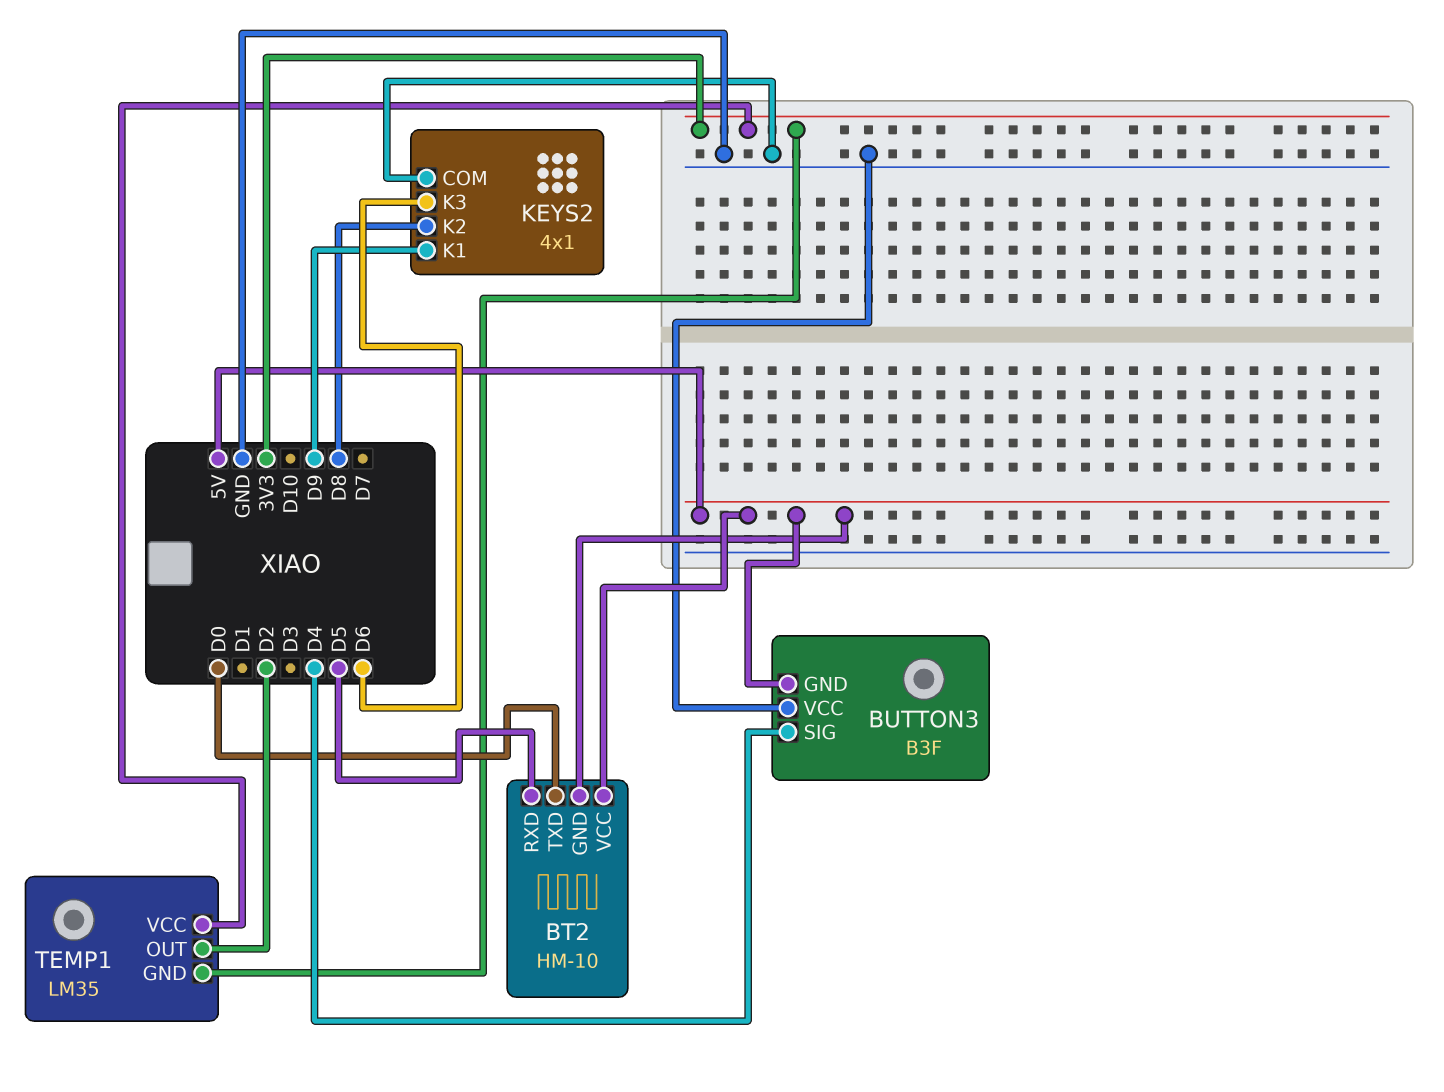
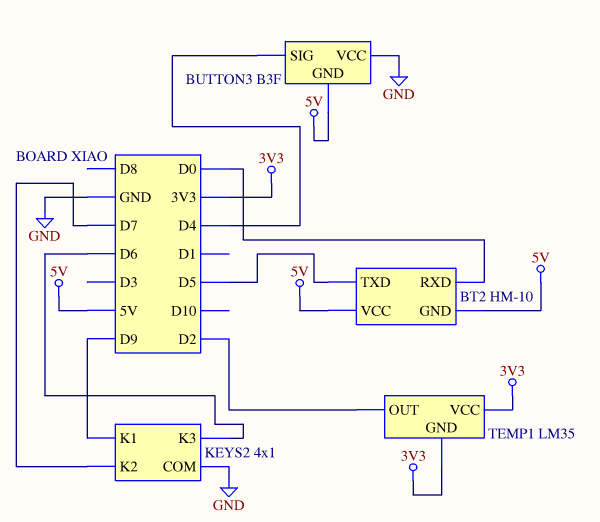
BT2 pin RXD: D5 -> D0
BT2 pin TXD: D0 -> D5
KEYS2 pin K2: D8 -> D7

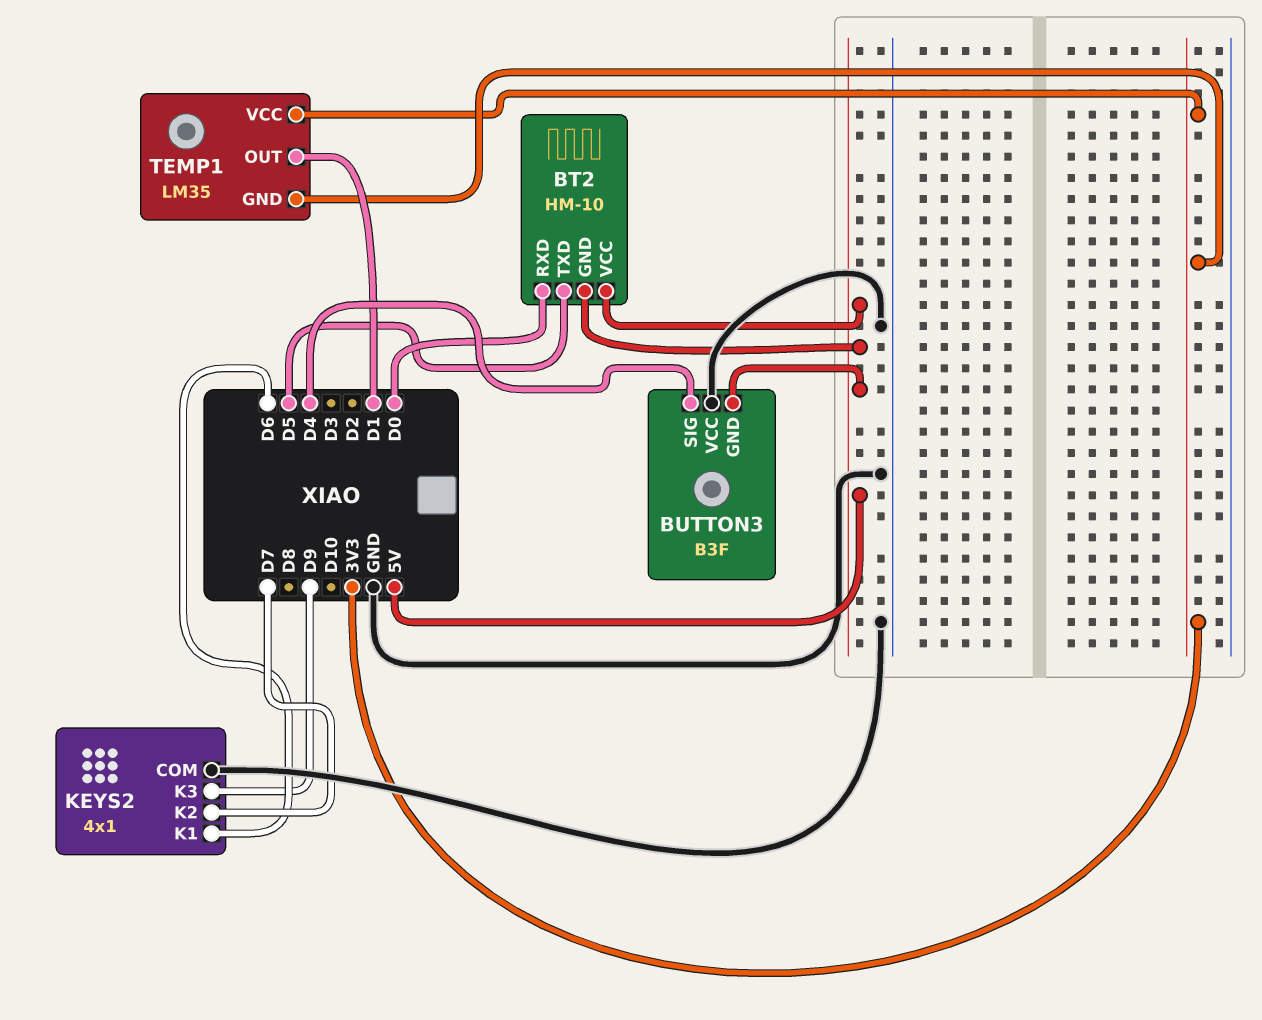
KEYS2 pin K1: D9 -> D6
KEYS2 pin K3: D6 -> D9
TEMP1 pin OUT: D2 -> D1

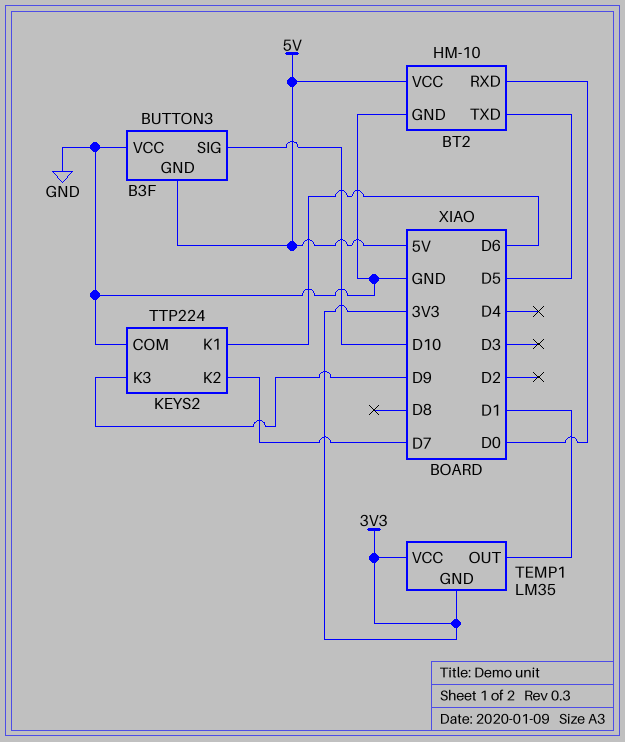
BT2 pin GND: 5V -> GND
BUTTON3 pin SIG: D4 -> D10
KEYS2: 4x1 -> TTP224

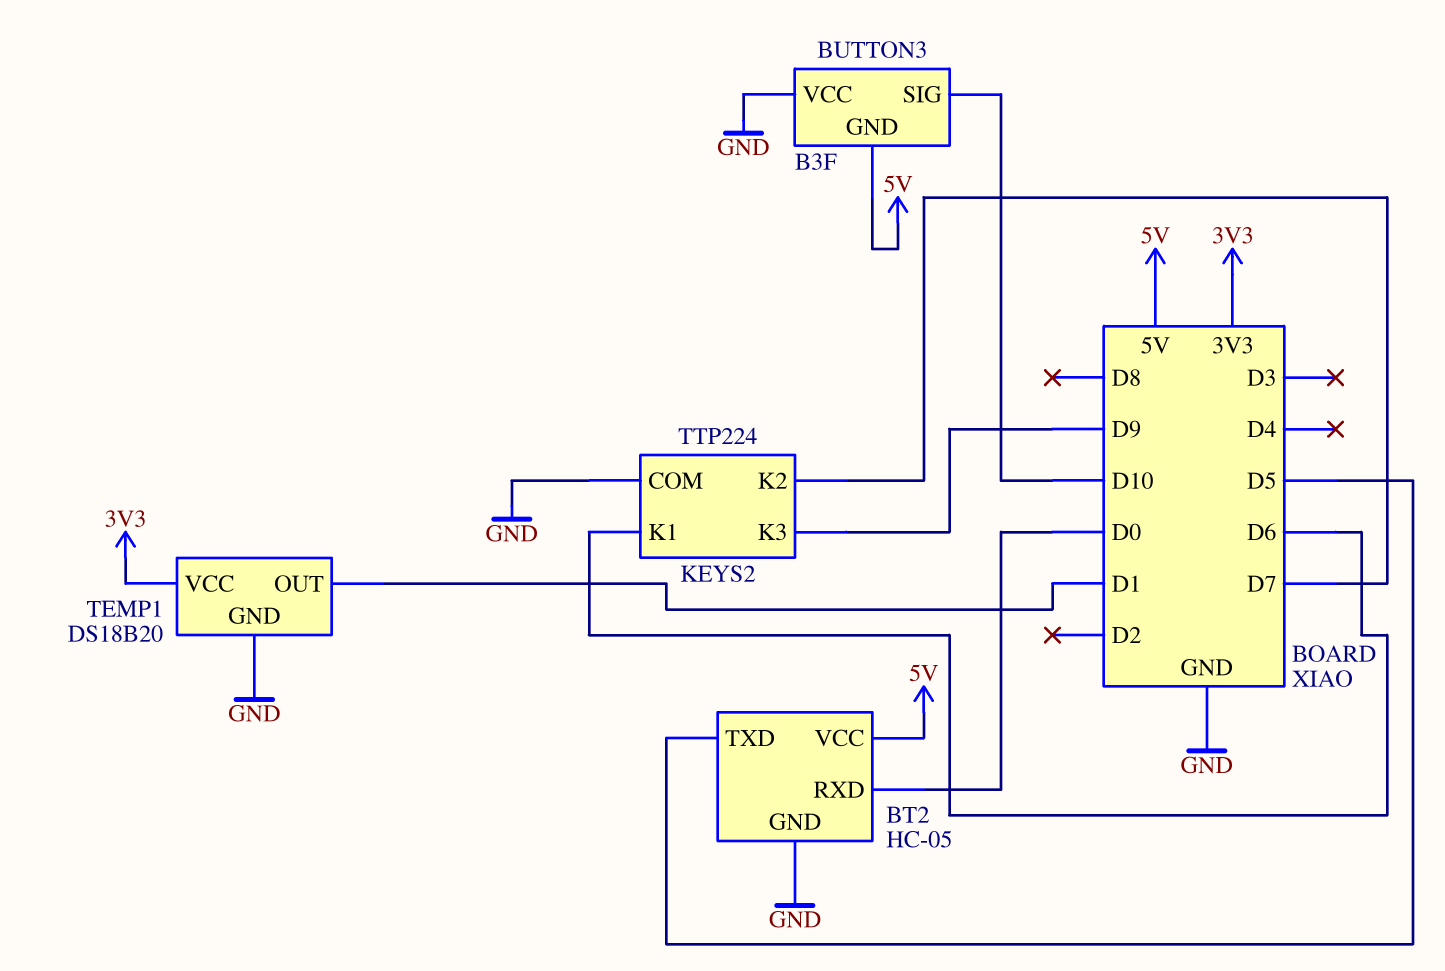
BT2: HM-10 -> HC-05
TEMP1: LM35 -> DS18B20
TEMP1 pin GND: 3V3 -> GND

